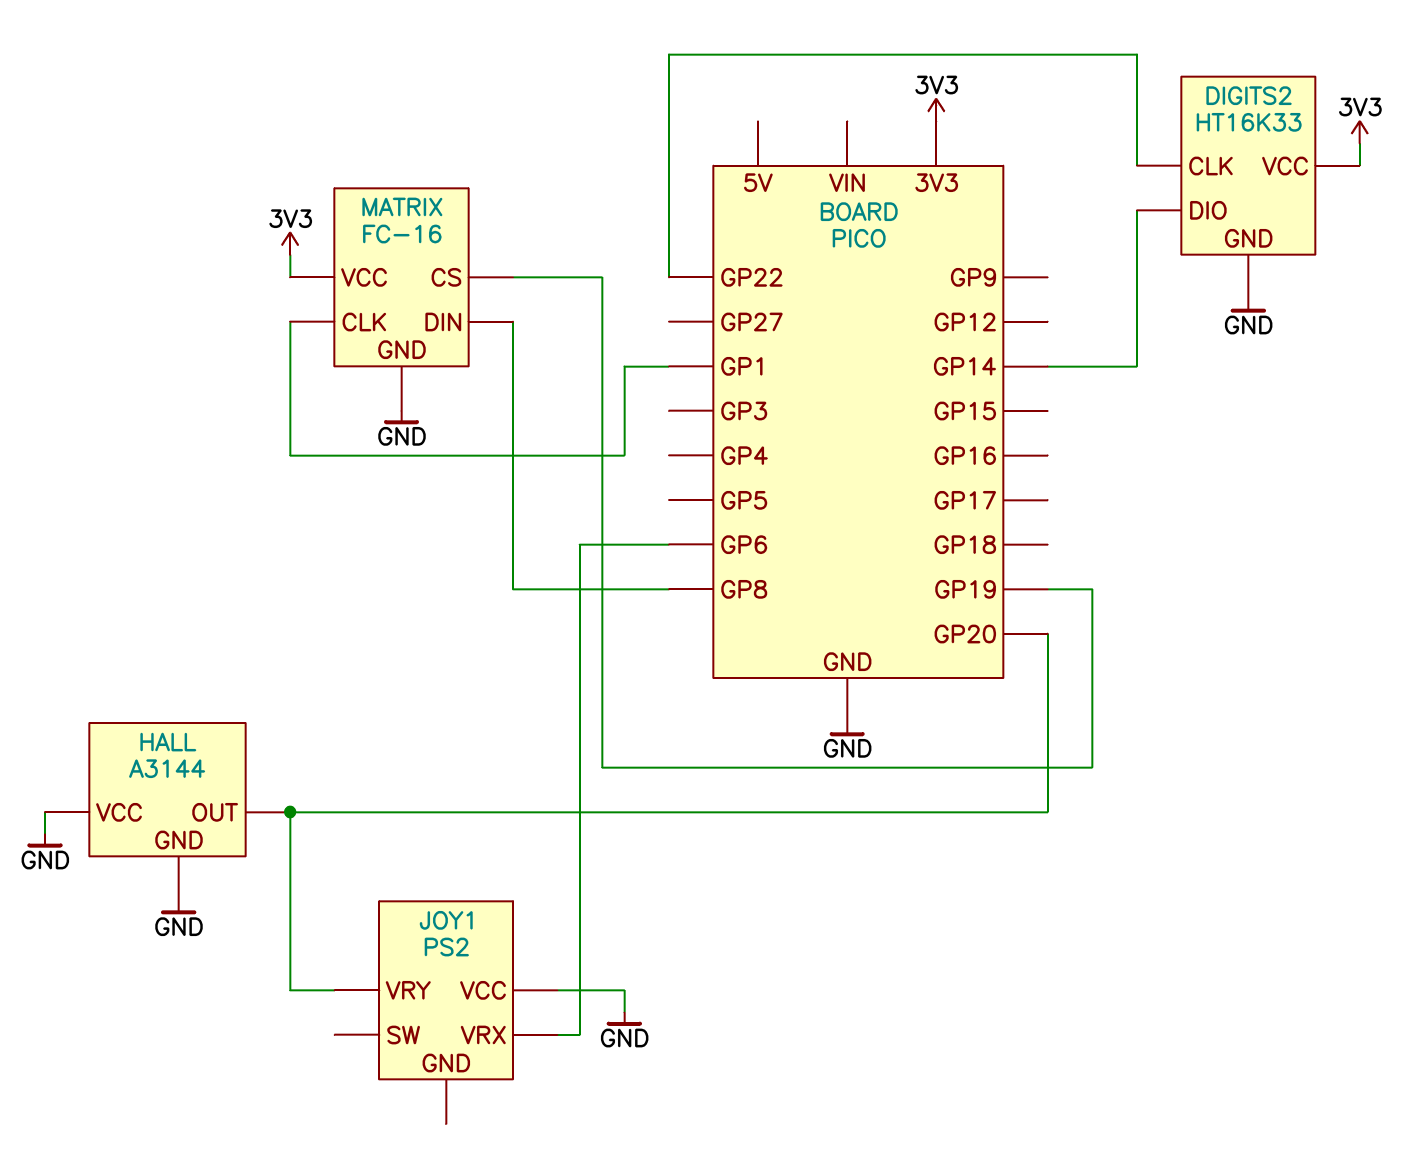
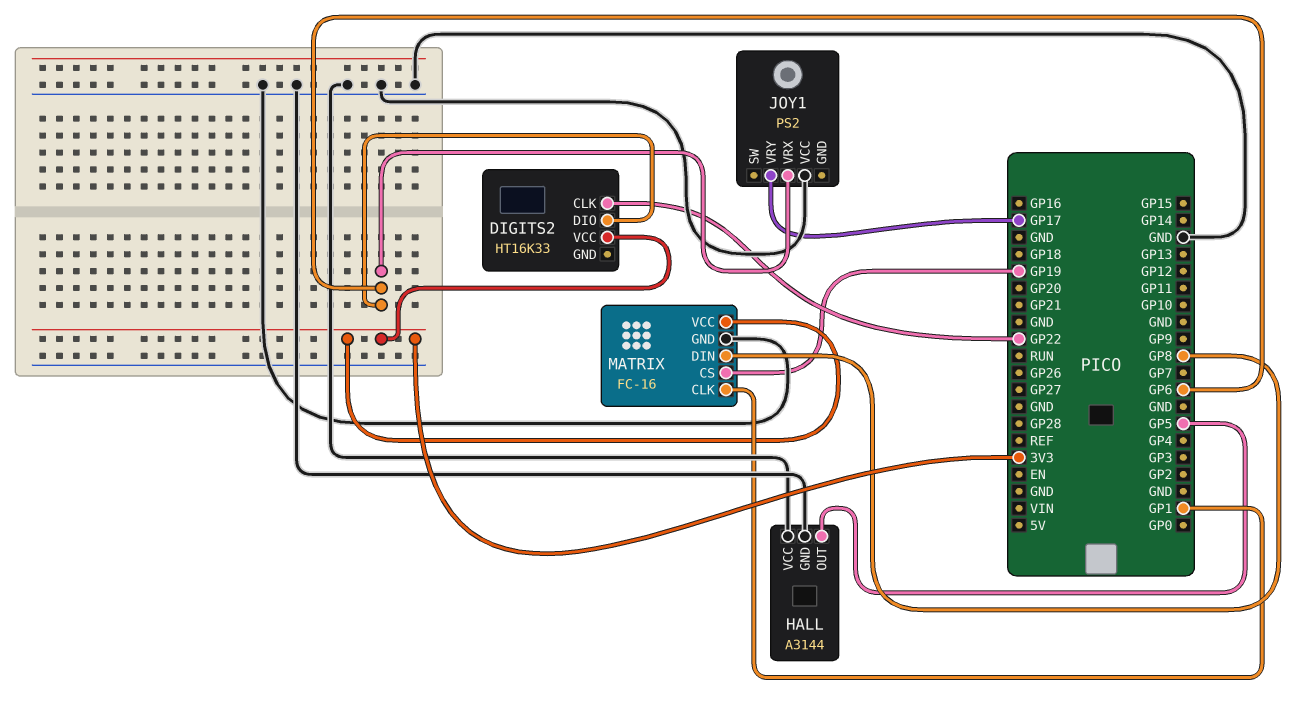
DIGITS2 pin DIO: GP14 -> GP6
DIGITS2 pin GND: GND -> none
HALL pin OUT: GP20 -> GP5
JOY1 pin VRY: GP20 -> GP17

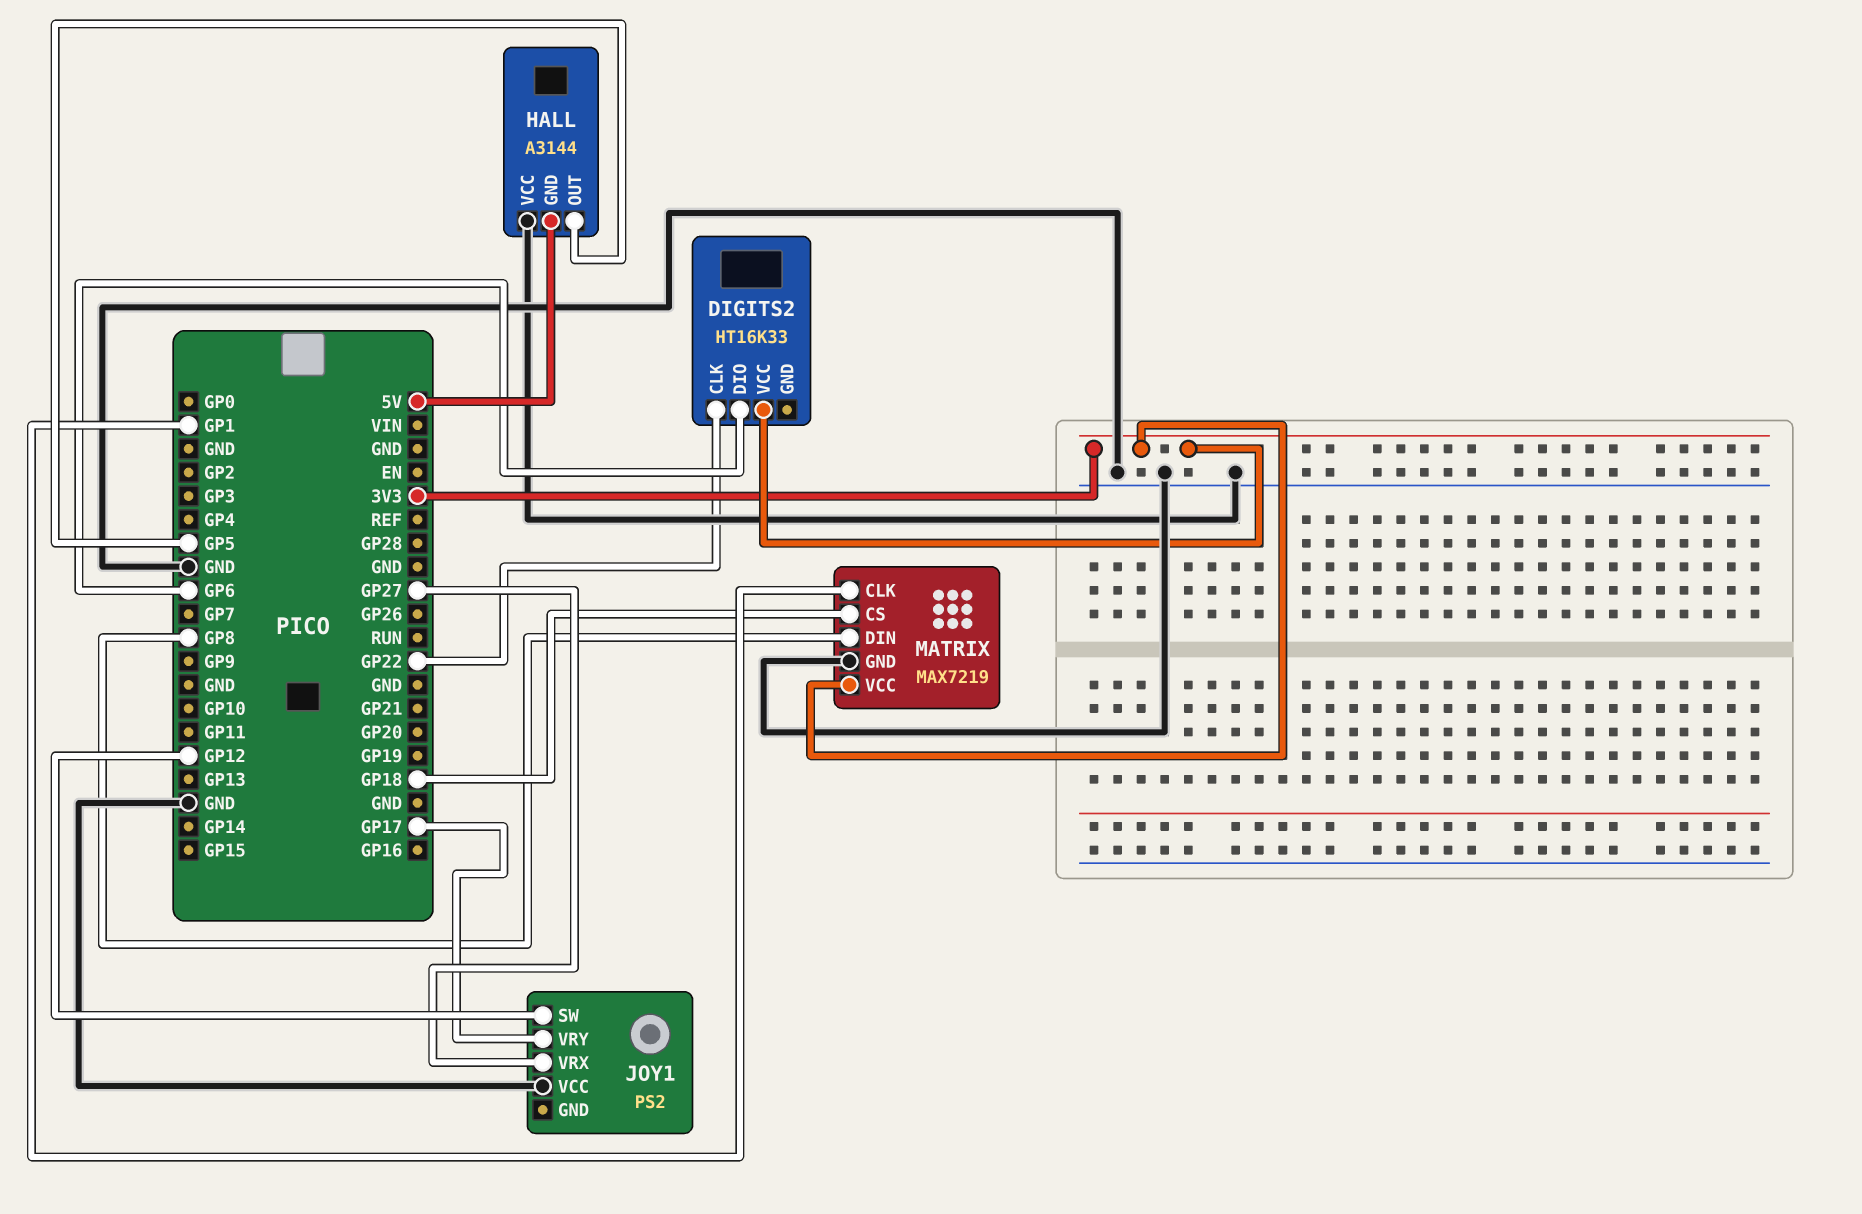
HALL pin GND: GND -> 5V
JOY1 pin SW: none -> GP12
JOY1 pin VRX: GP6 -> GP27
MATRIX: FC-16 -> MAX7219
MATRIX pin CS: GP19 -> GP18

